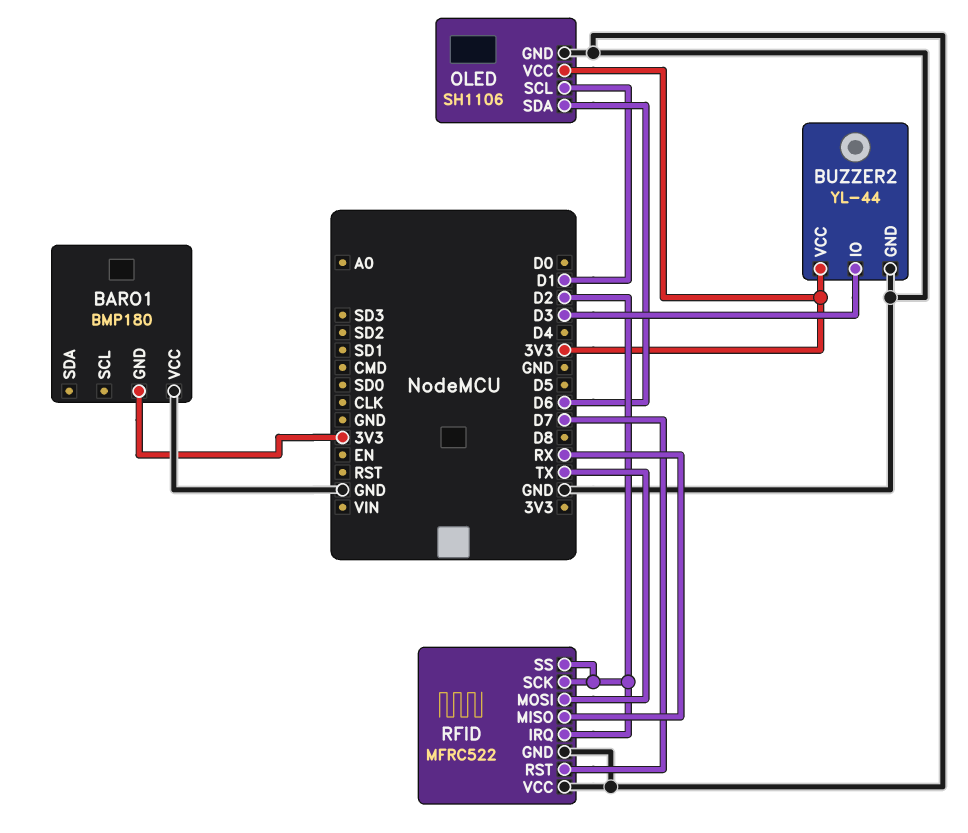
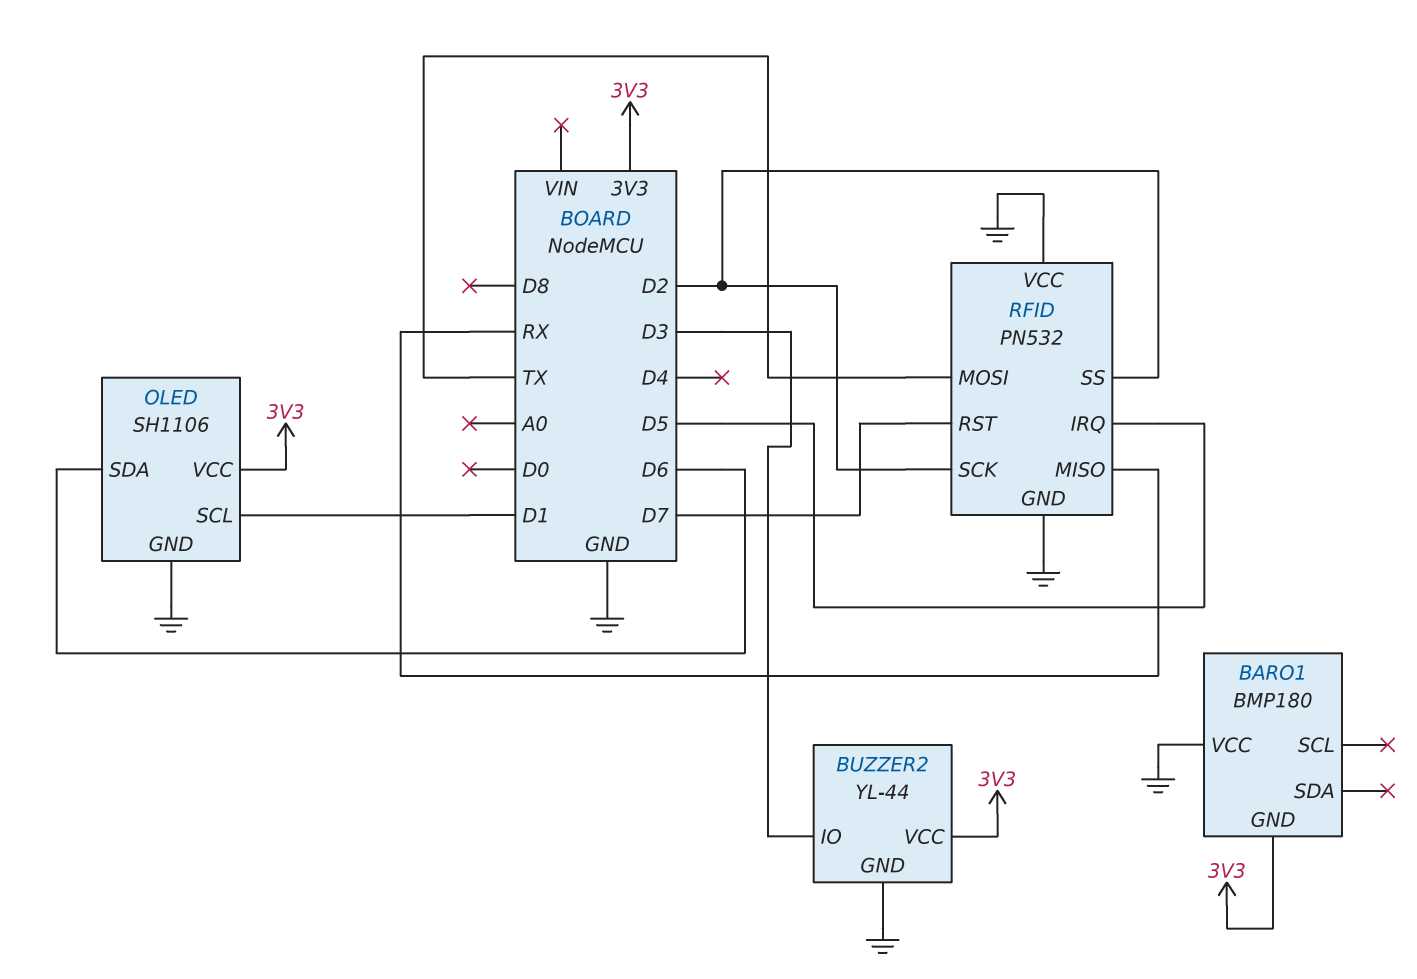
RFID: MFRC522 -> PN532
RFID pin IRQ: D2 -> D5

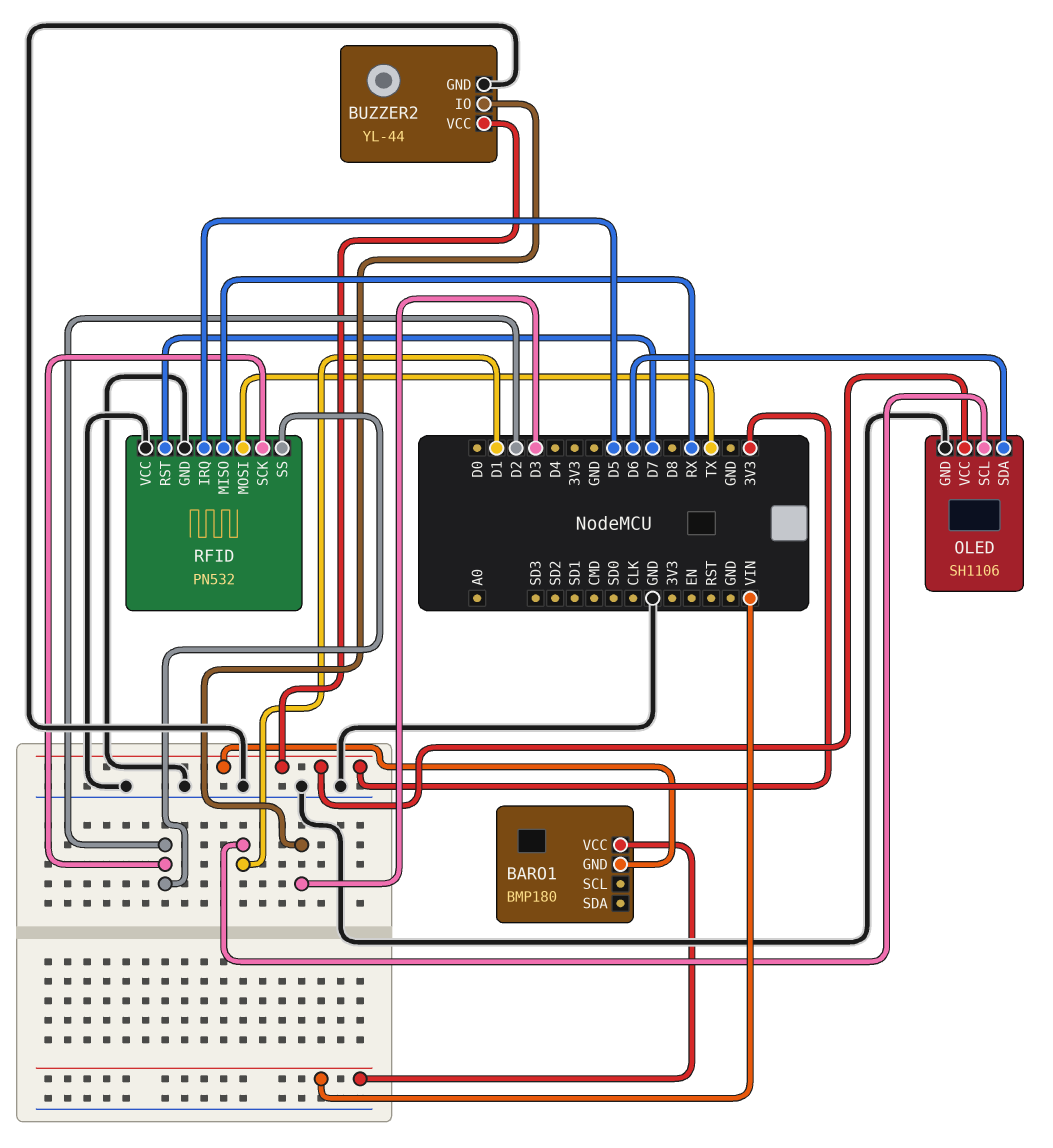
BARO1 pin VCC: GND -> VIN

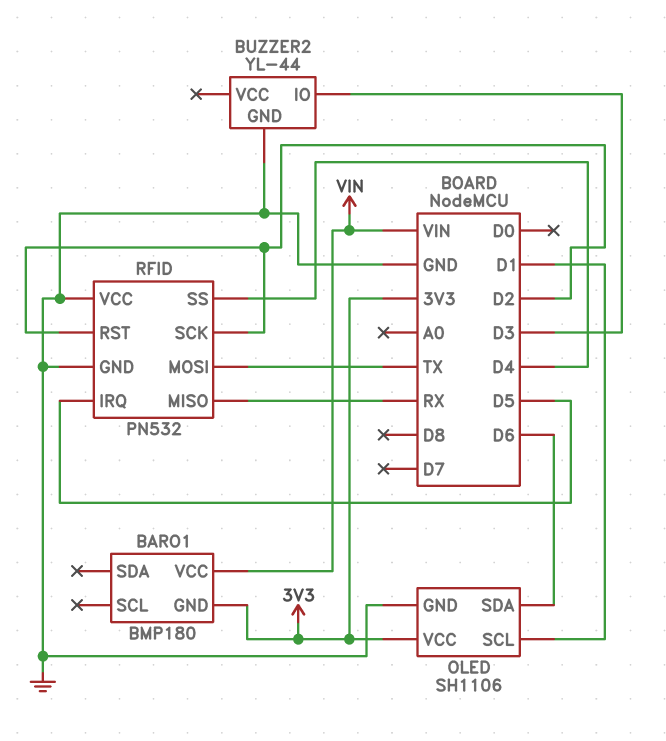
BUZZER2 pin VCC: 3V3 -> none
RFID pin RST: D7 -> D2
RFID pin SS: D2 -> D4

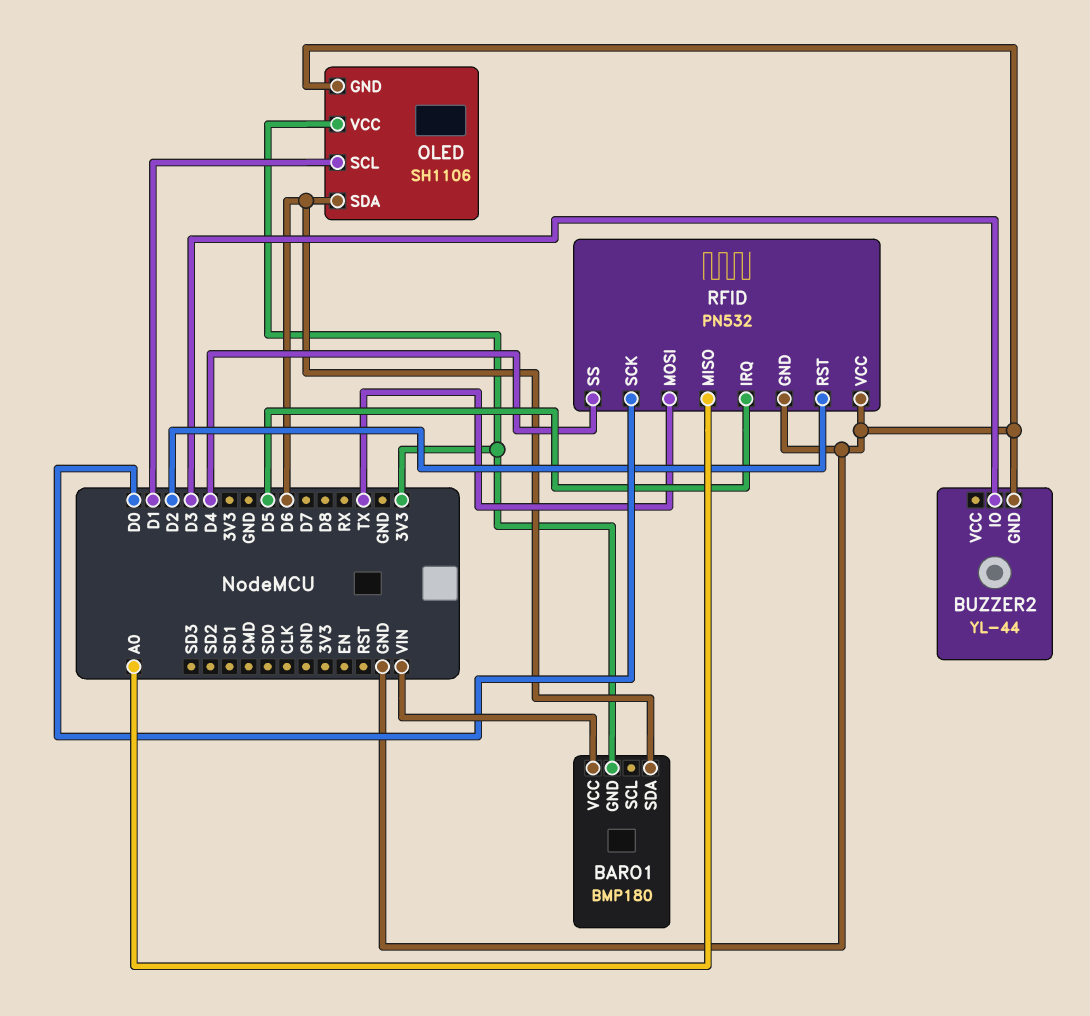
BARO1 pin SDA: none -> D6
RFID pin MISO: RX -> A0
RFID pin SCK: D2 -> D0

